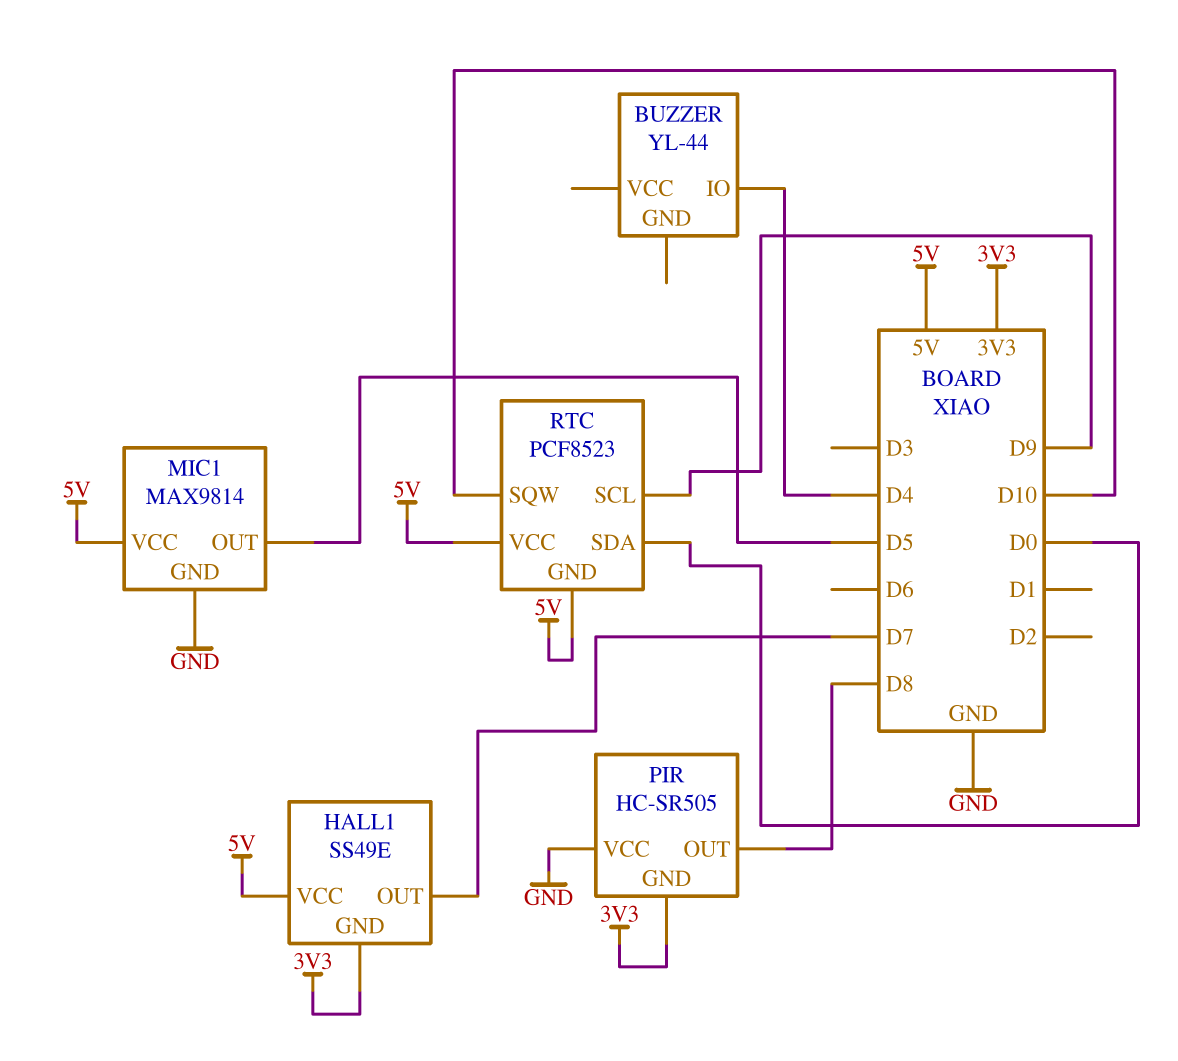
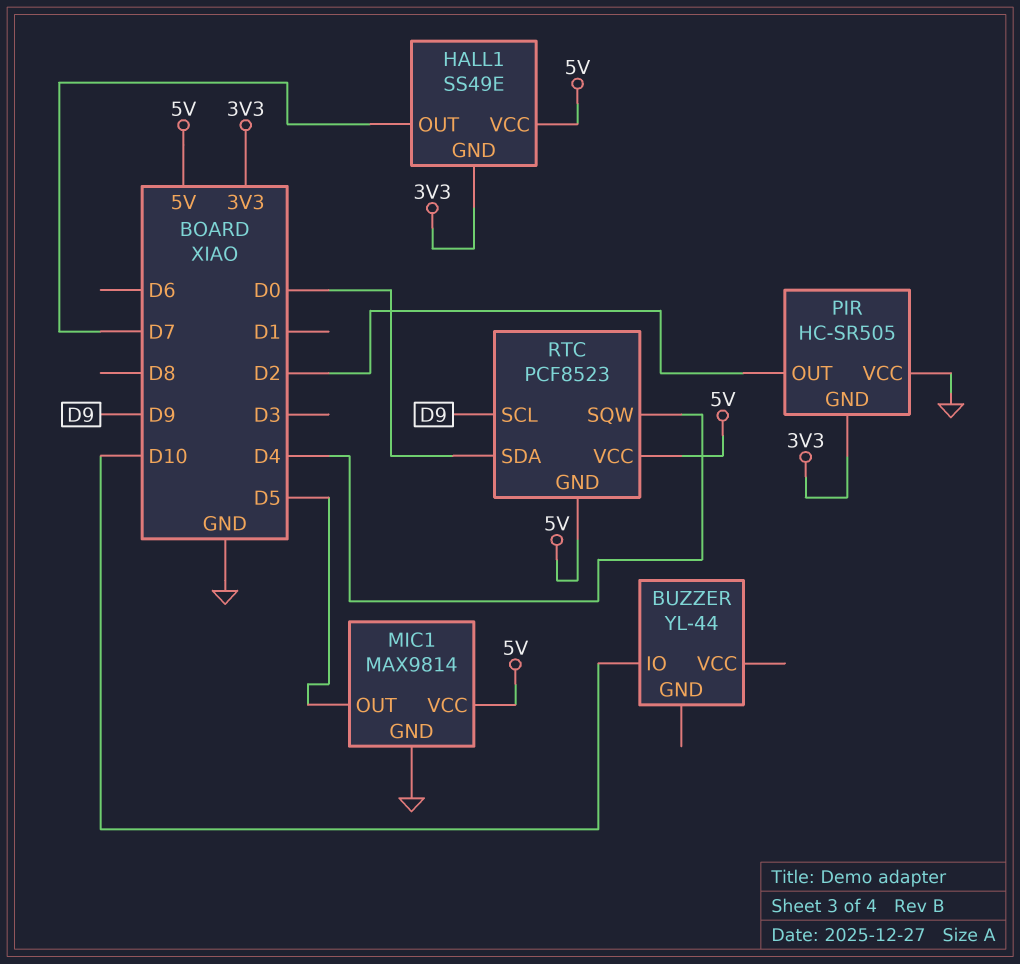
BUZZER pin IO: D4 -> D10
PIR pin OUT: D8 -> D2
RTC pin SQW: D10 -> D4

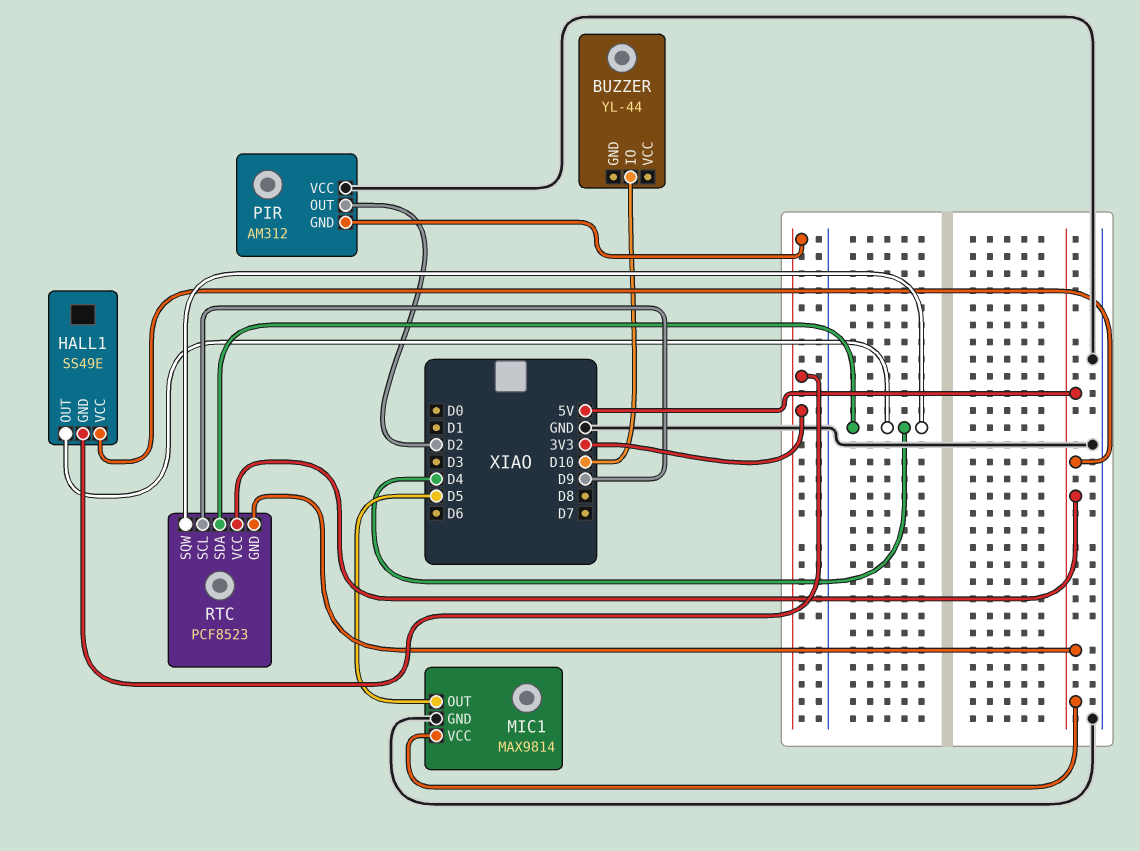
HALL1 pin OUT: D7 -> D4
PIR: HC-SR505 -> AM312
RTC pin SDA: D0 -> D4

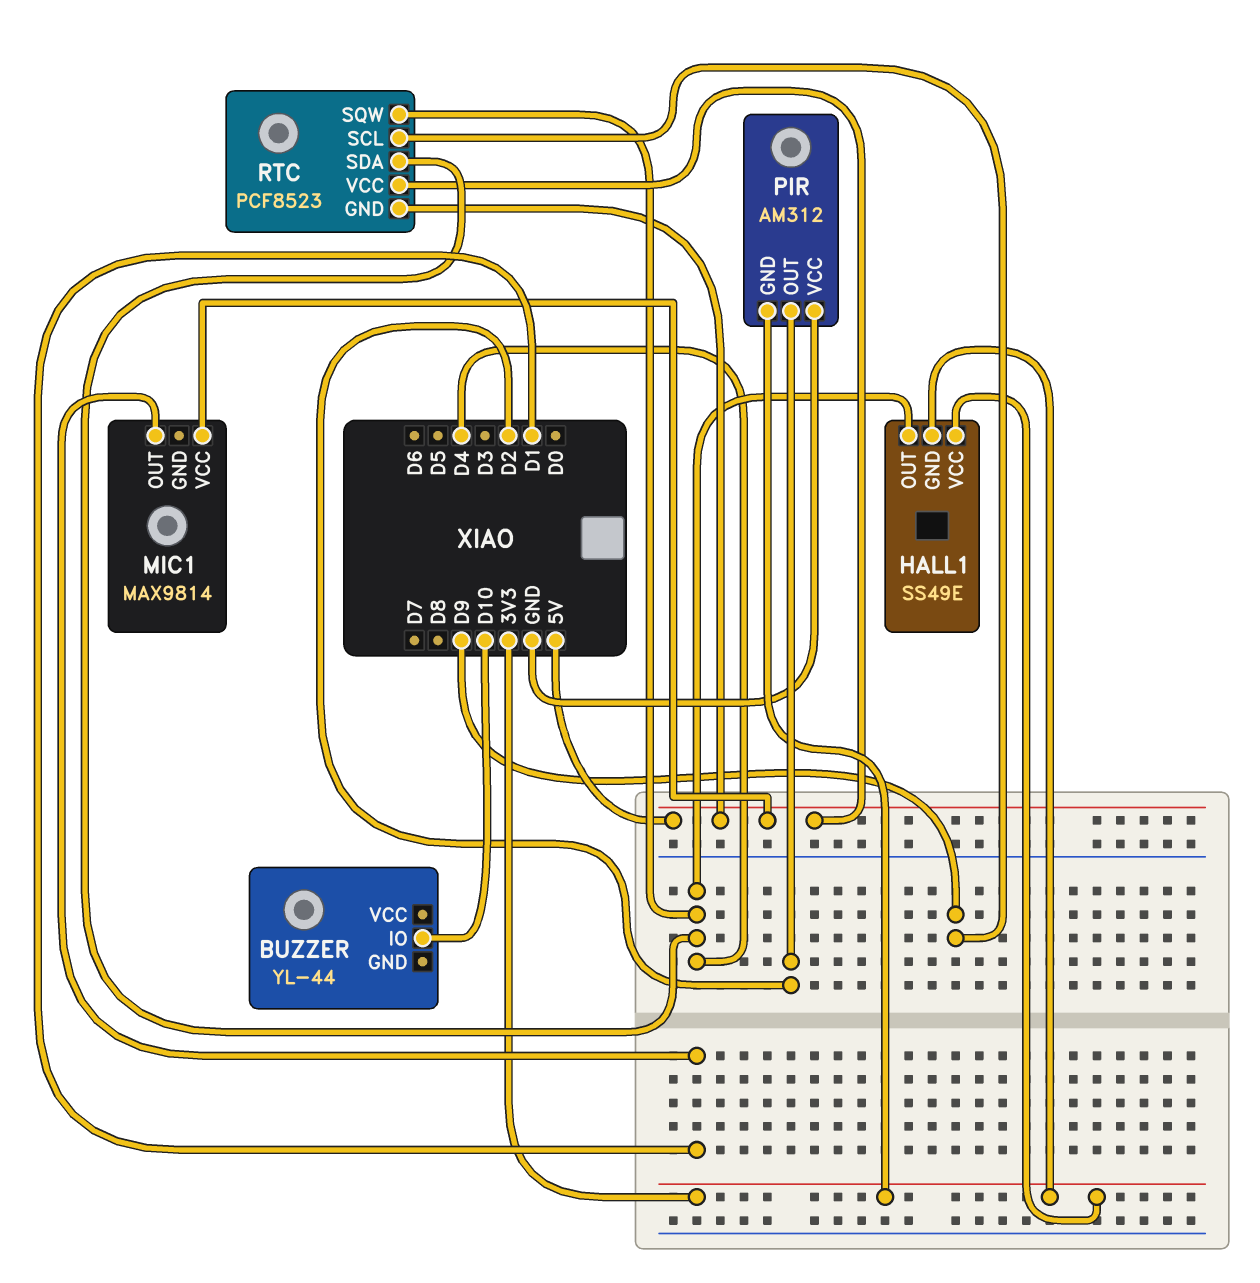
HALL1 pin VCC: 5V -> 3V3
MIC1 pin GND: GND -> none
MIC1 pin OUT: D5 -> D1

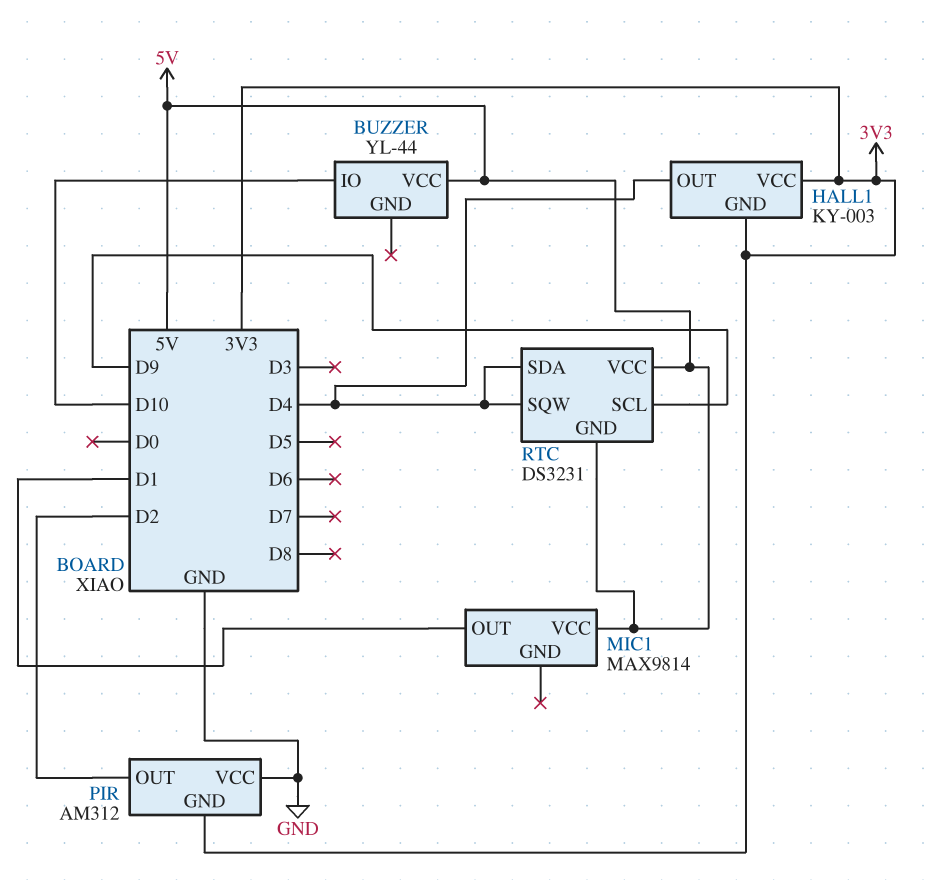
BUZZER pin VCC: none -> 5V
HALL1: SS49E -> KY-003
RTC: PCF8523 -> DS3231

